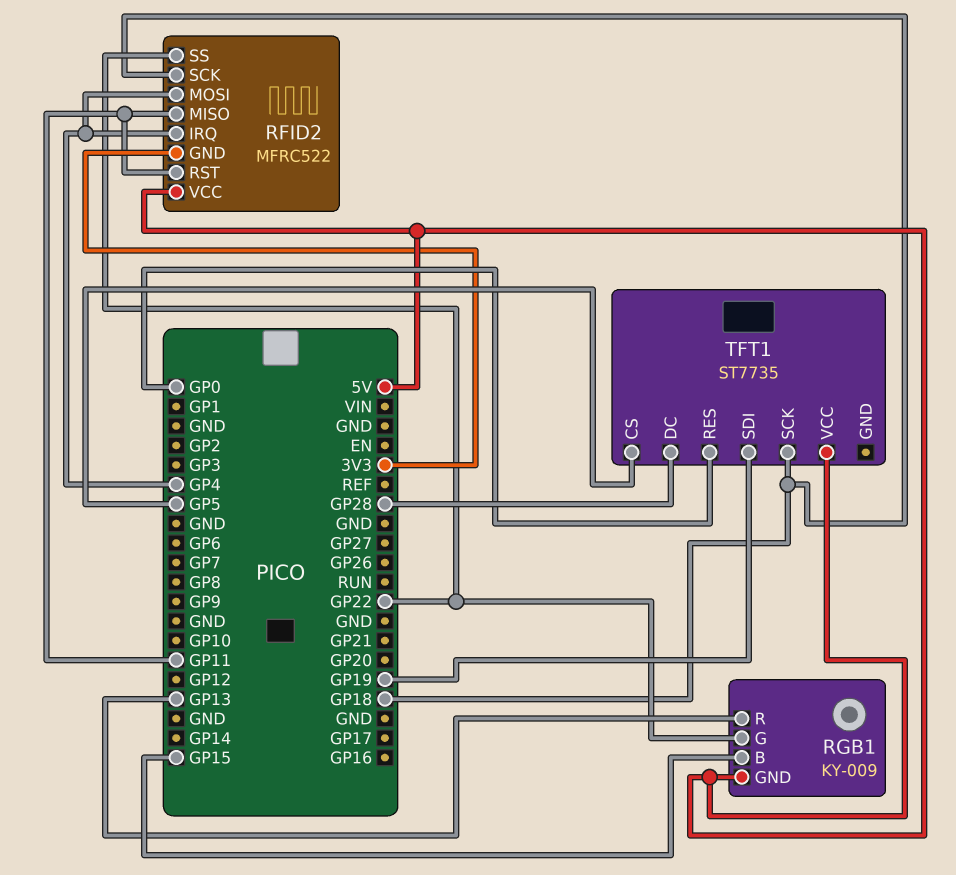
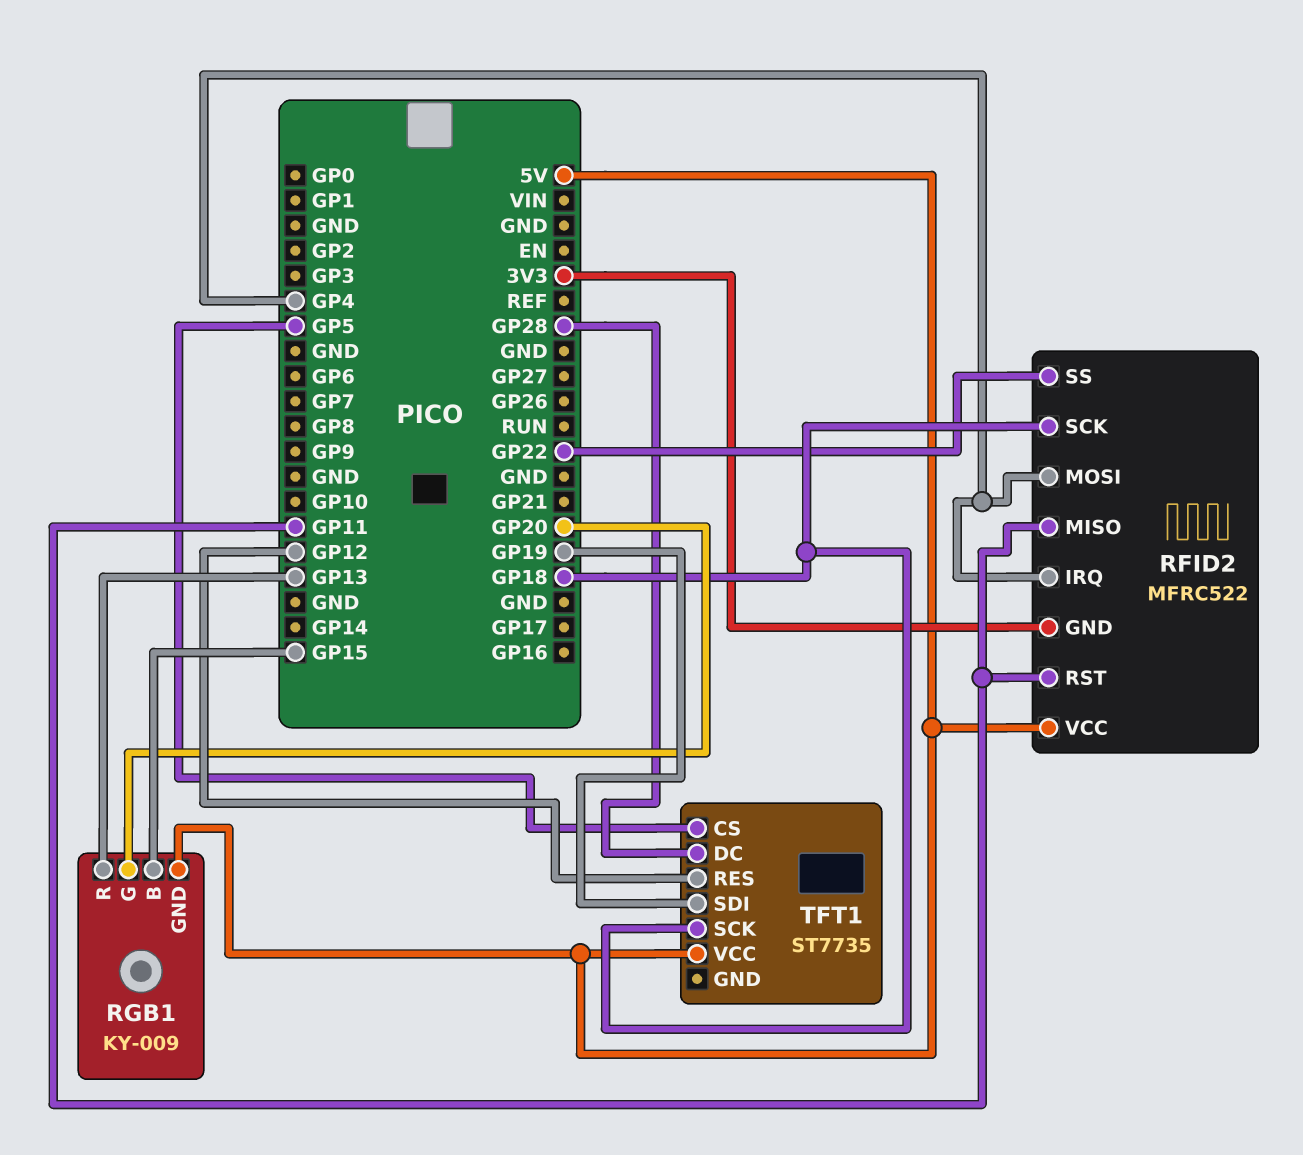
RGB1 pin G: GP22 -> GP20
TFT1 pin RES: GP0 -> GP12

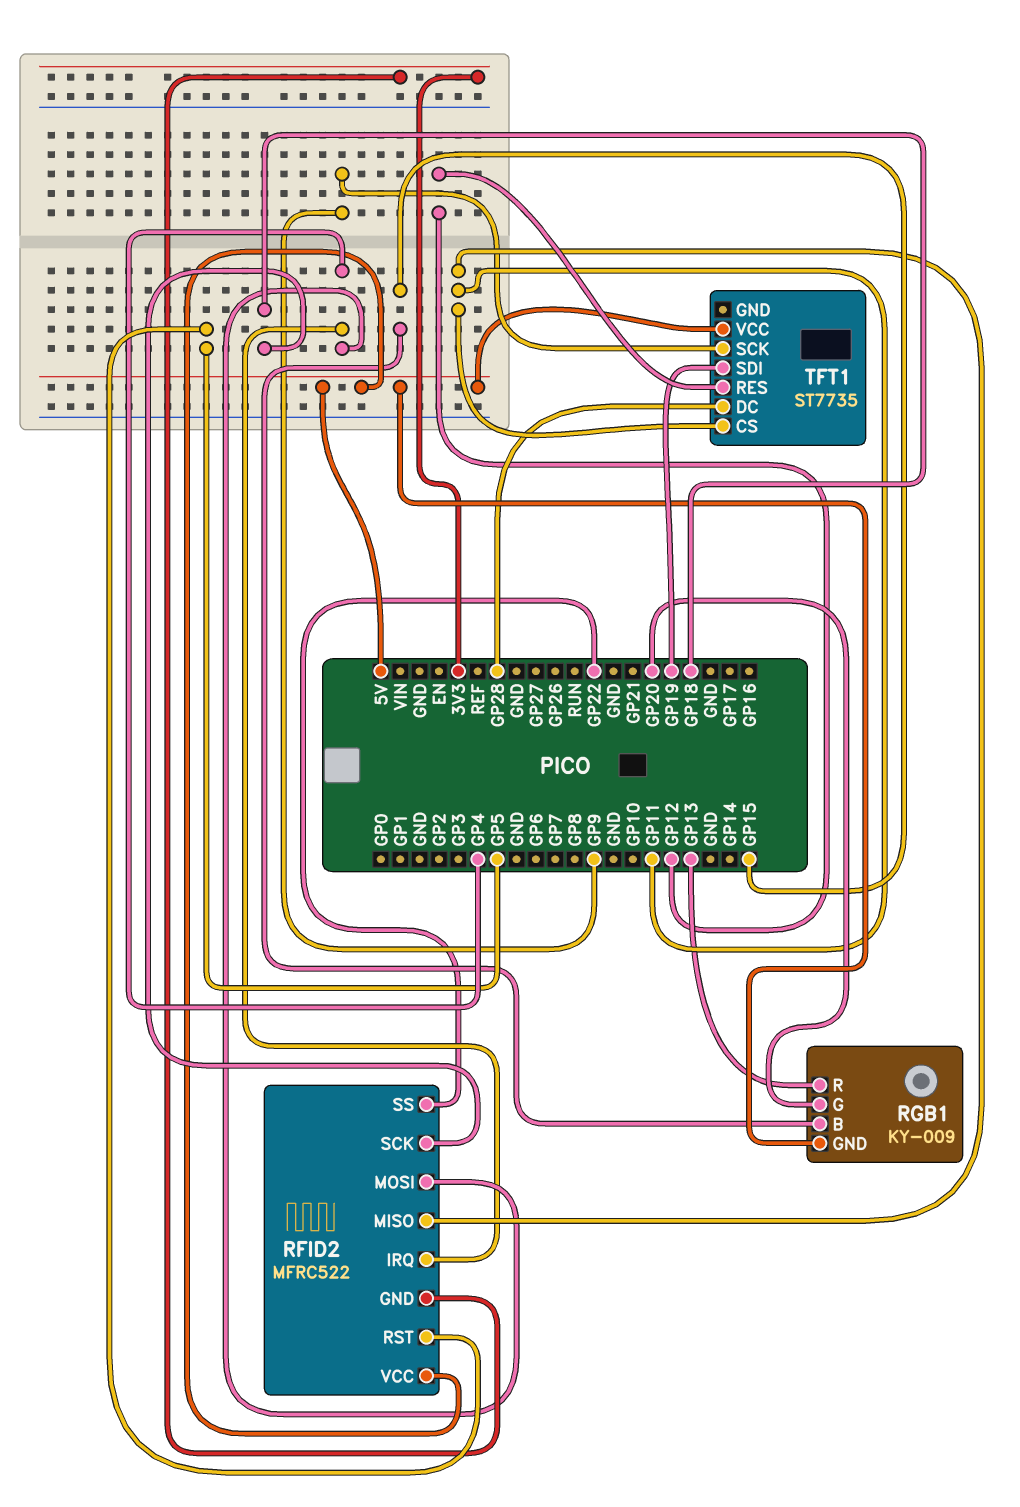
RFID2 pin RST: GP11 -> GP5
TFT1 pin CS: GP5 -> GP11
TFT1 pin SCK: GP18 -> GP9

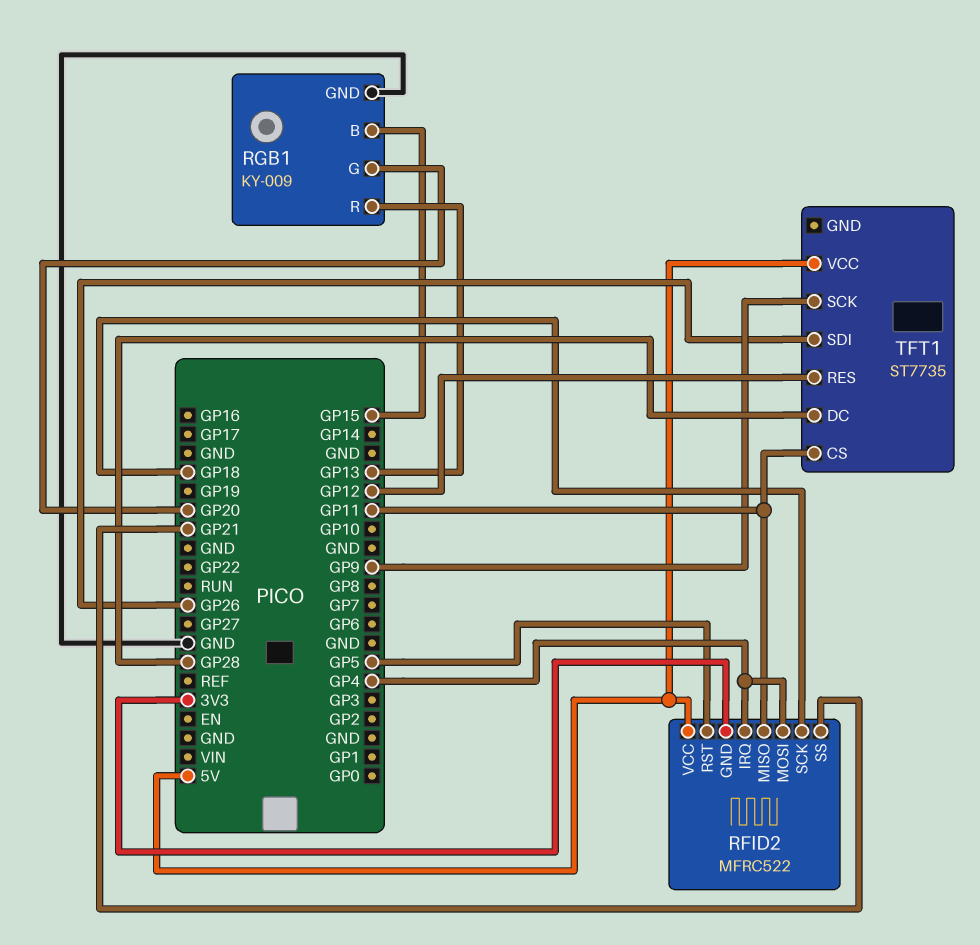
RFID2 pin SS: GP22 -> GP21
RGB1 pin GND: 5V -> GND
TFT1 pin SDI: GP19 -> GP26

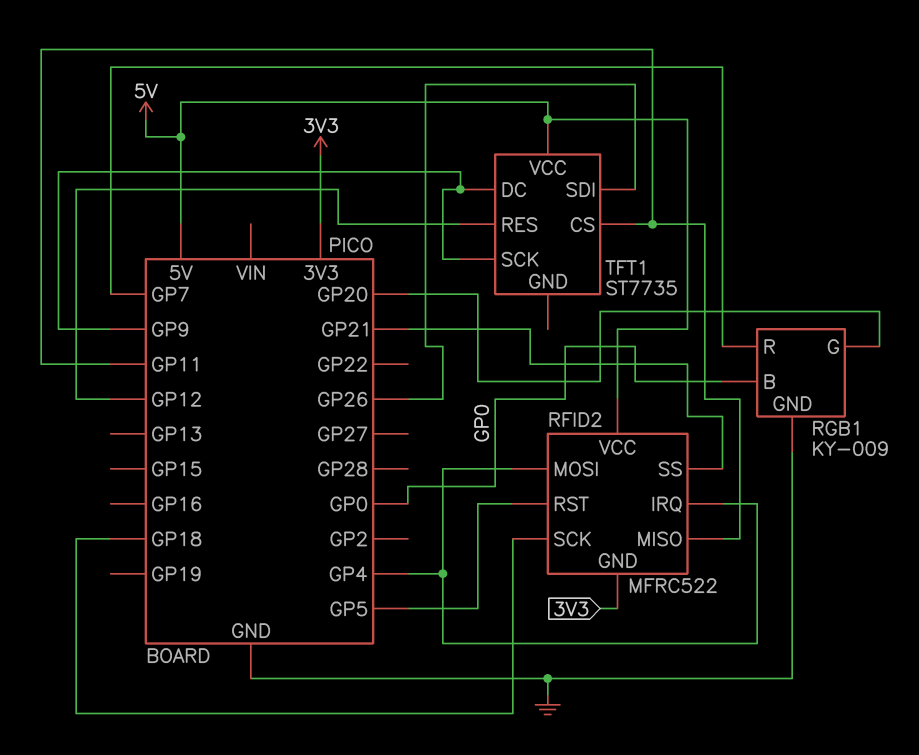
RGB1 pin B: GP15 -> GP0
RGB1 pin R: GP13 -> GP7
TFT1 pin DC: GP28 -> GP9

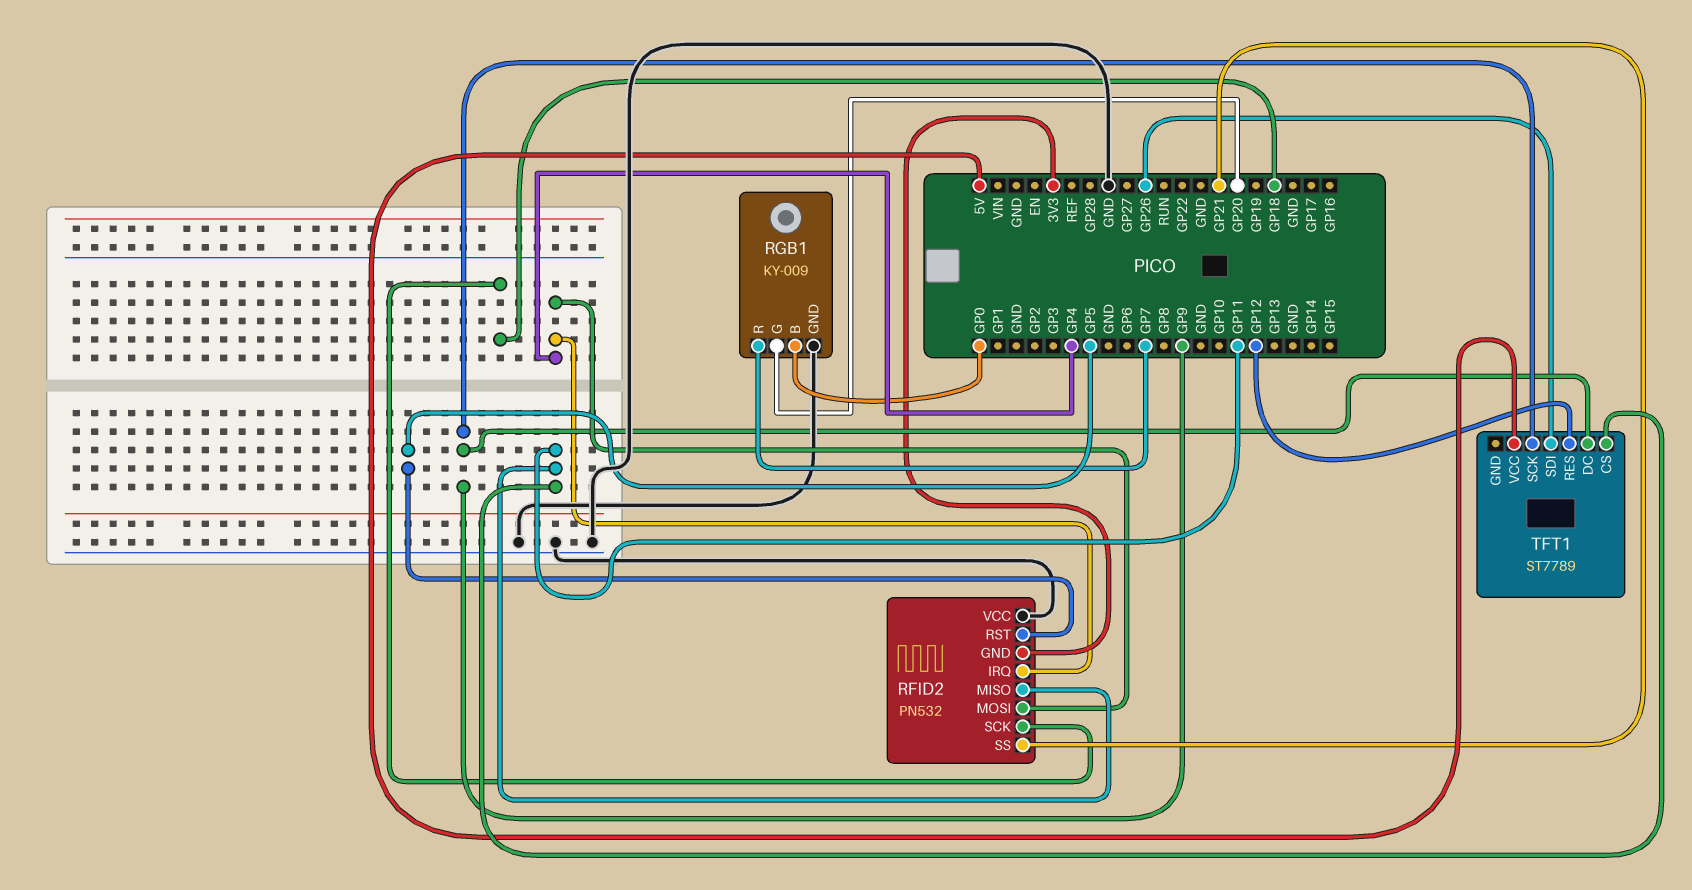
RFID2: MFRC522 -> PN532
RFID2 pin VCC: 5V -> GND
TFT1: ST7735 -> ST7789

